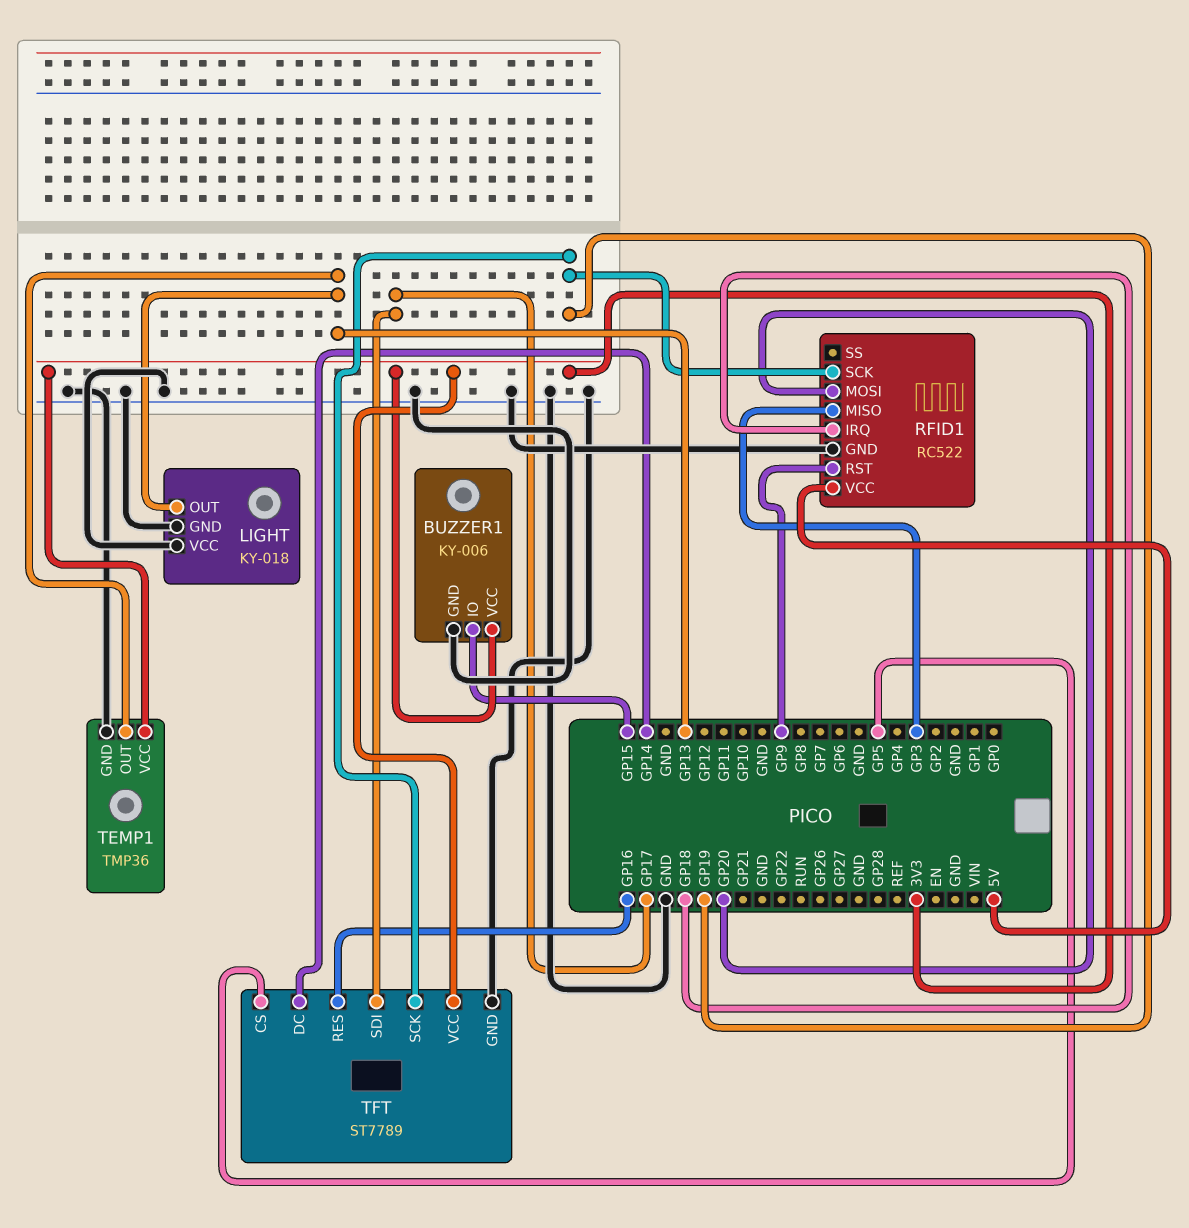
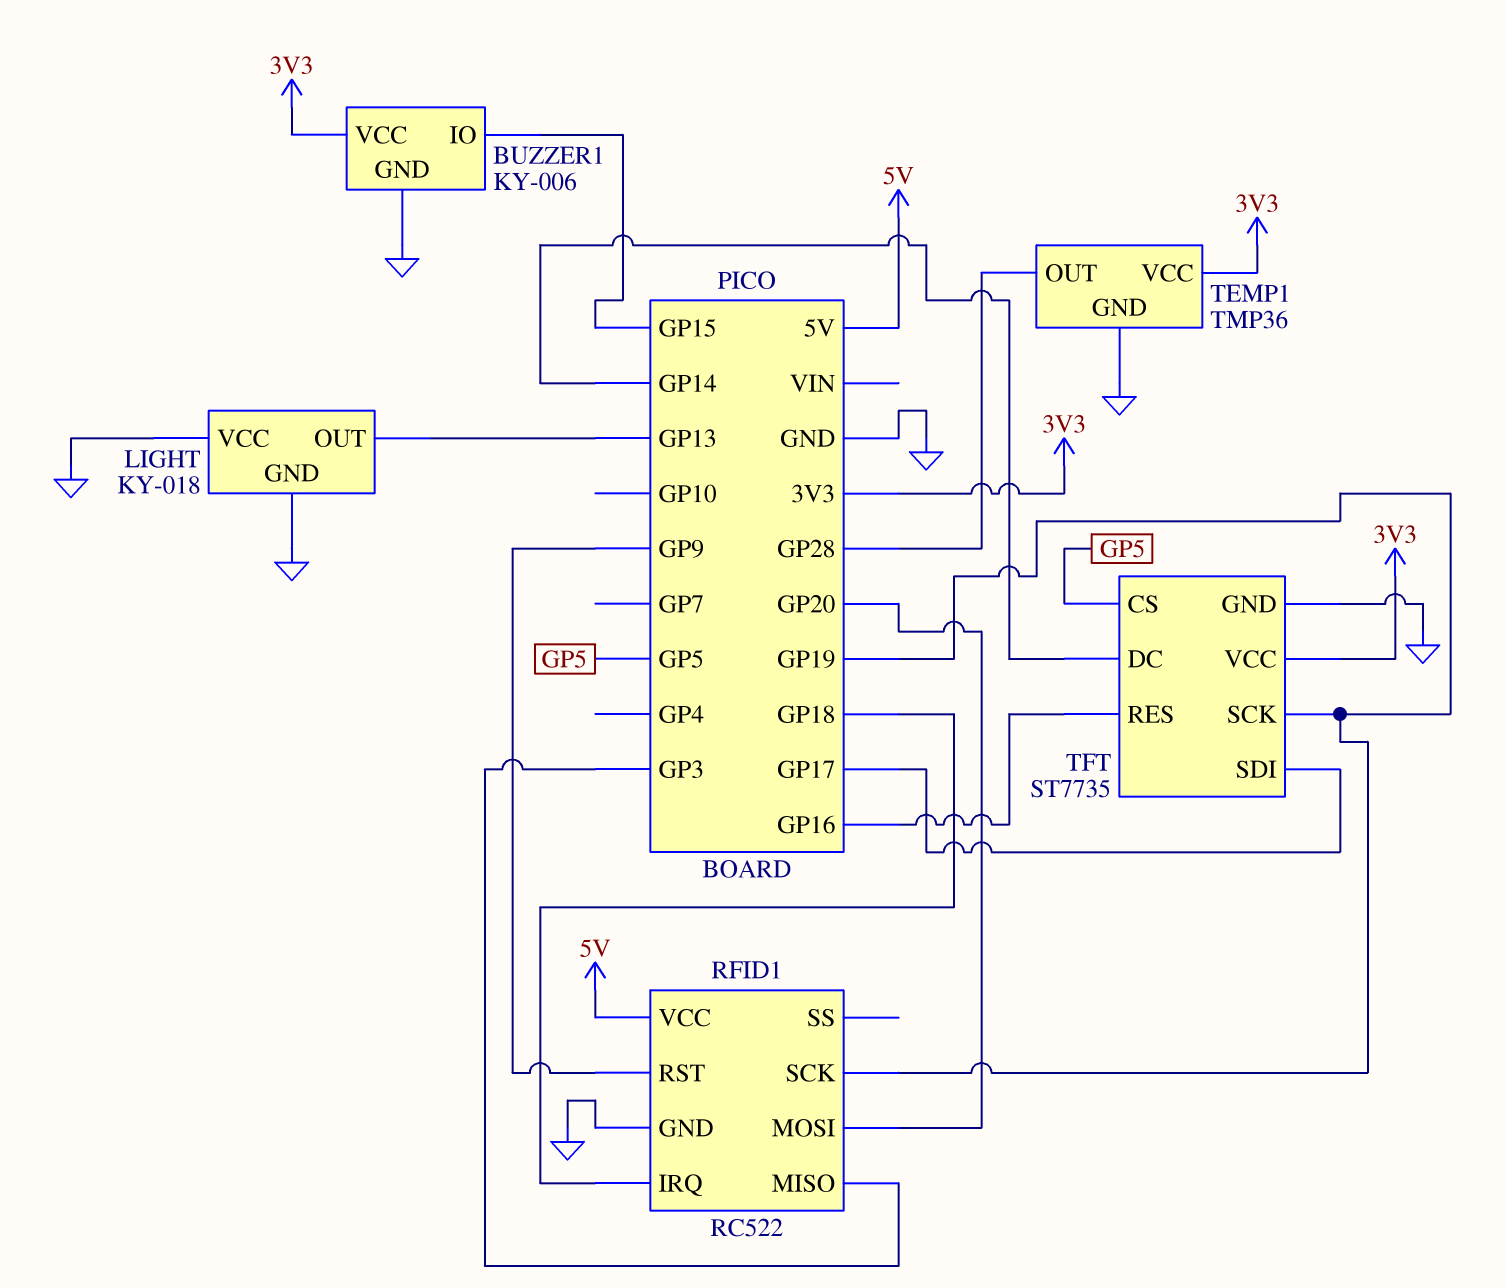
TEMP1 pin OUT: GP13 -> GP28
TFT: ST7789 -> ST7735

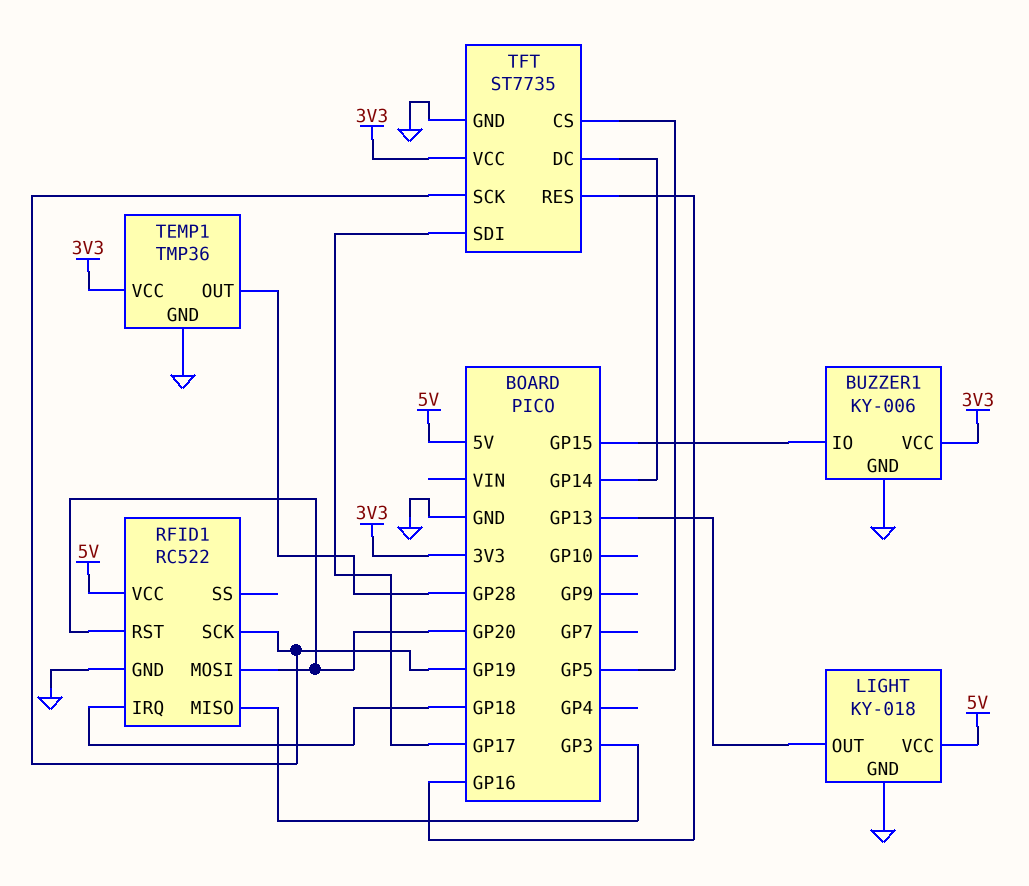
LIGHT pin VCC: GND -> 5V
RFID1 pin RST: GP9 -> GP20

